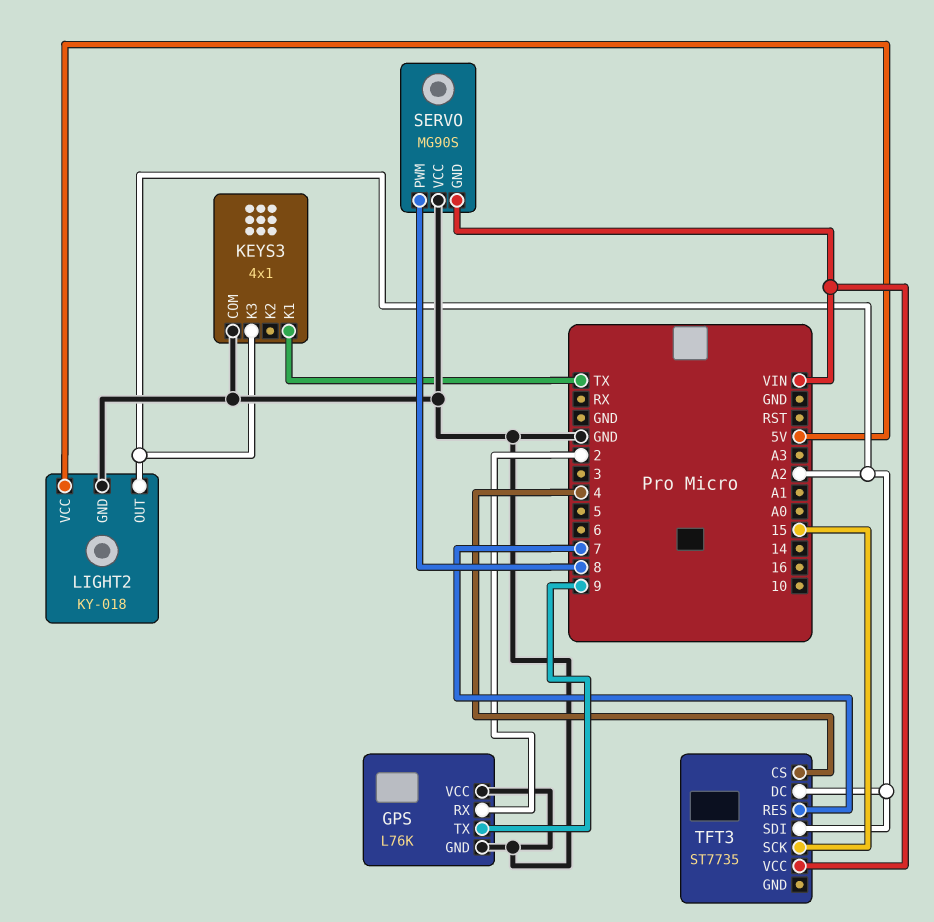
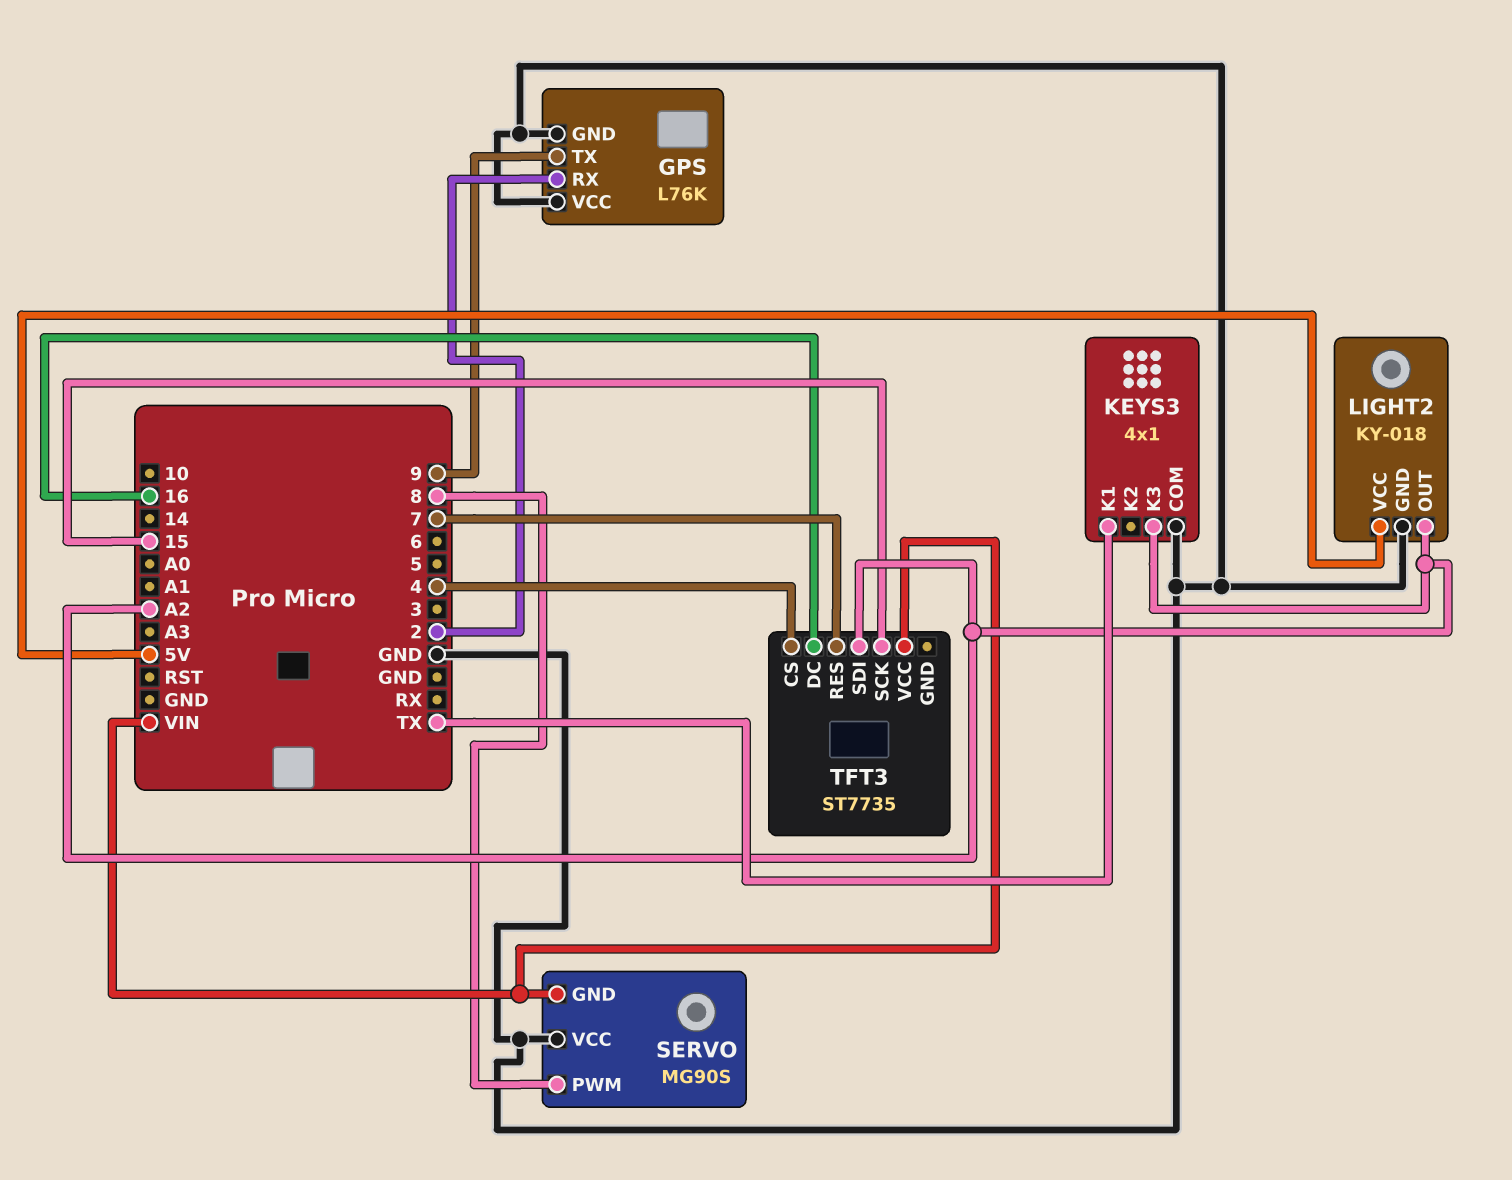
TFT3 pin DC: A2 -> 16

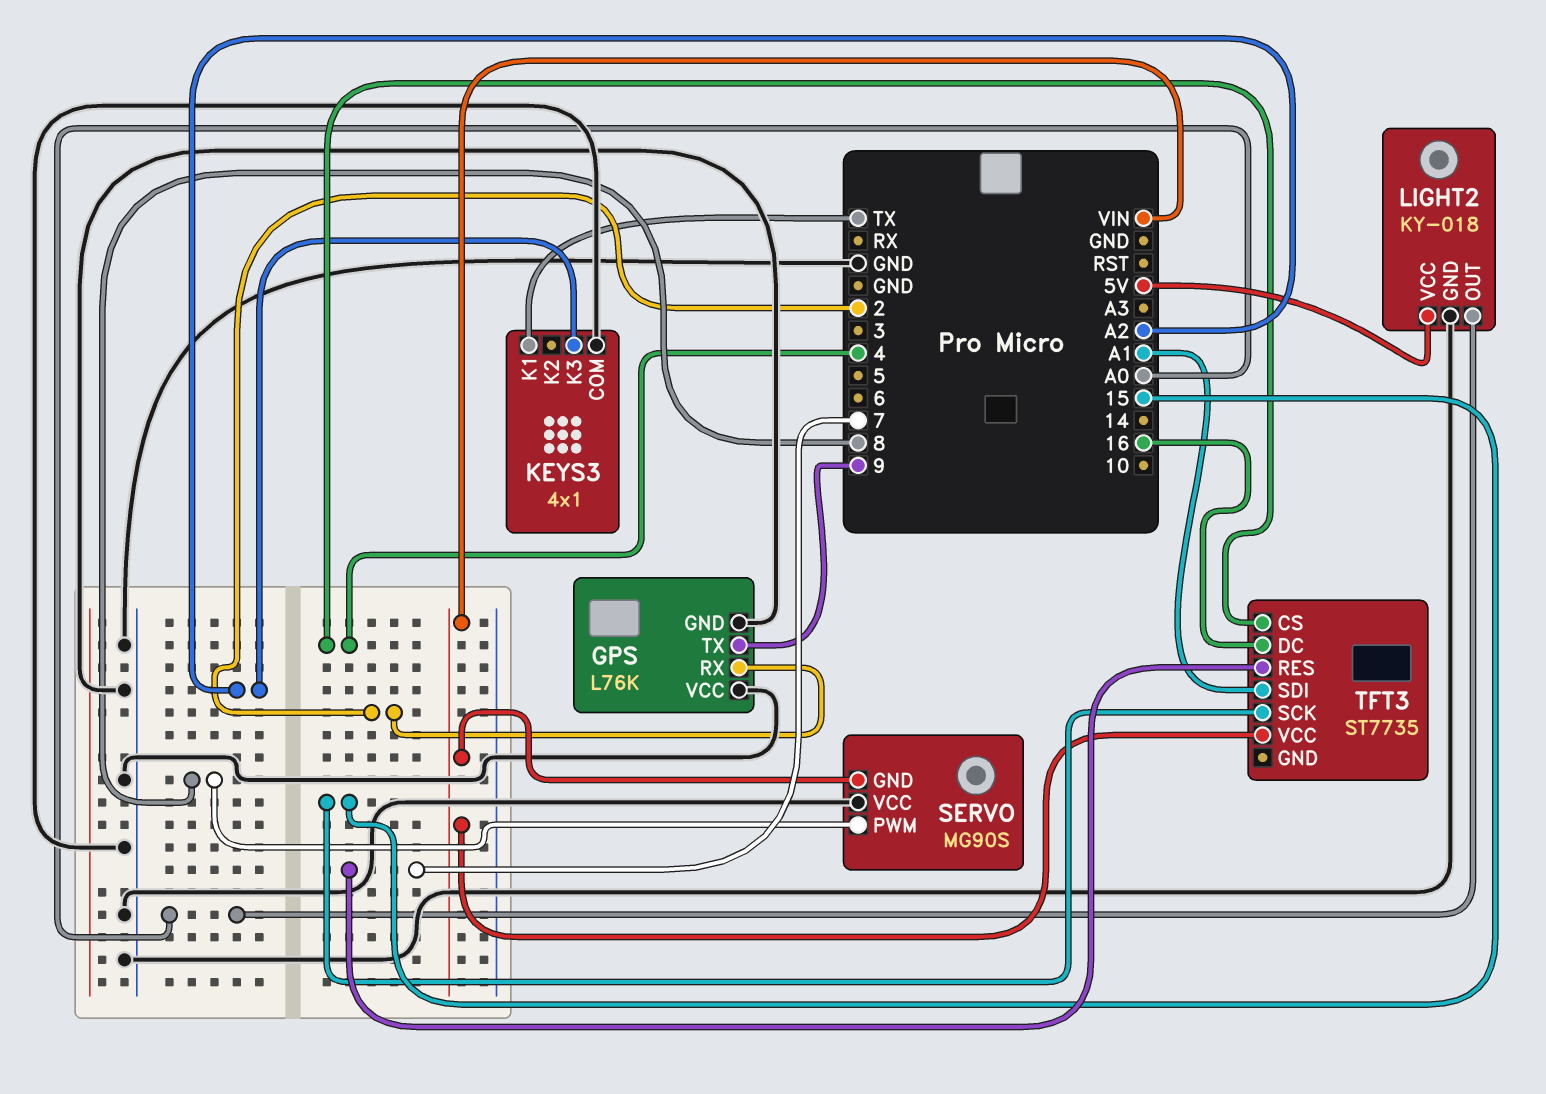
LIGHT2 pin OUT: A2 -> A0
TFT3 pin SDI: A2 -> A1

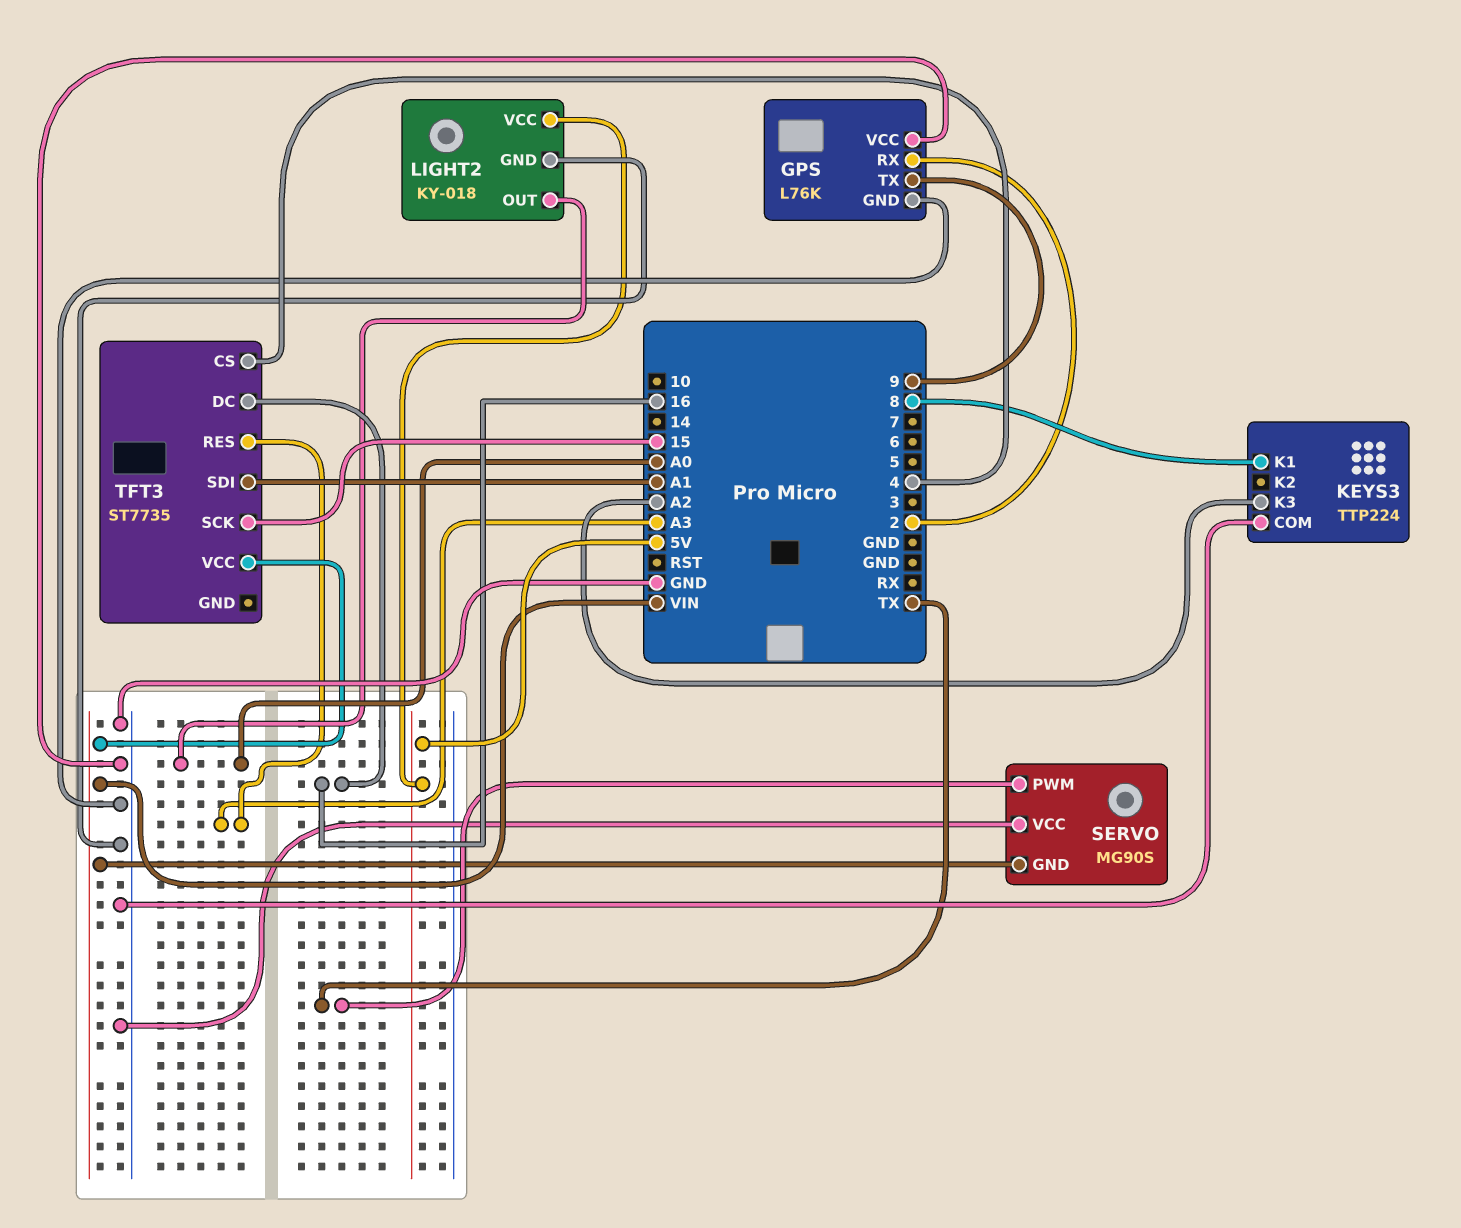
KEYS3: 4x1 -> TTP224
KEYS3 pin K1: TX -> 8
SERVO pin PWM: 8 -> TX
TFT3 pin RES: 7 -> A3

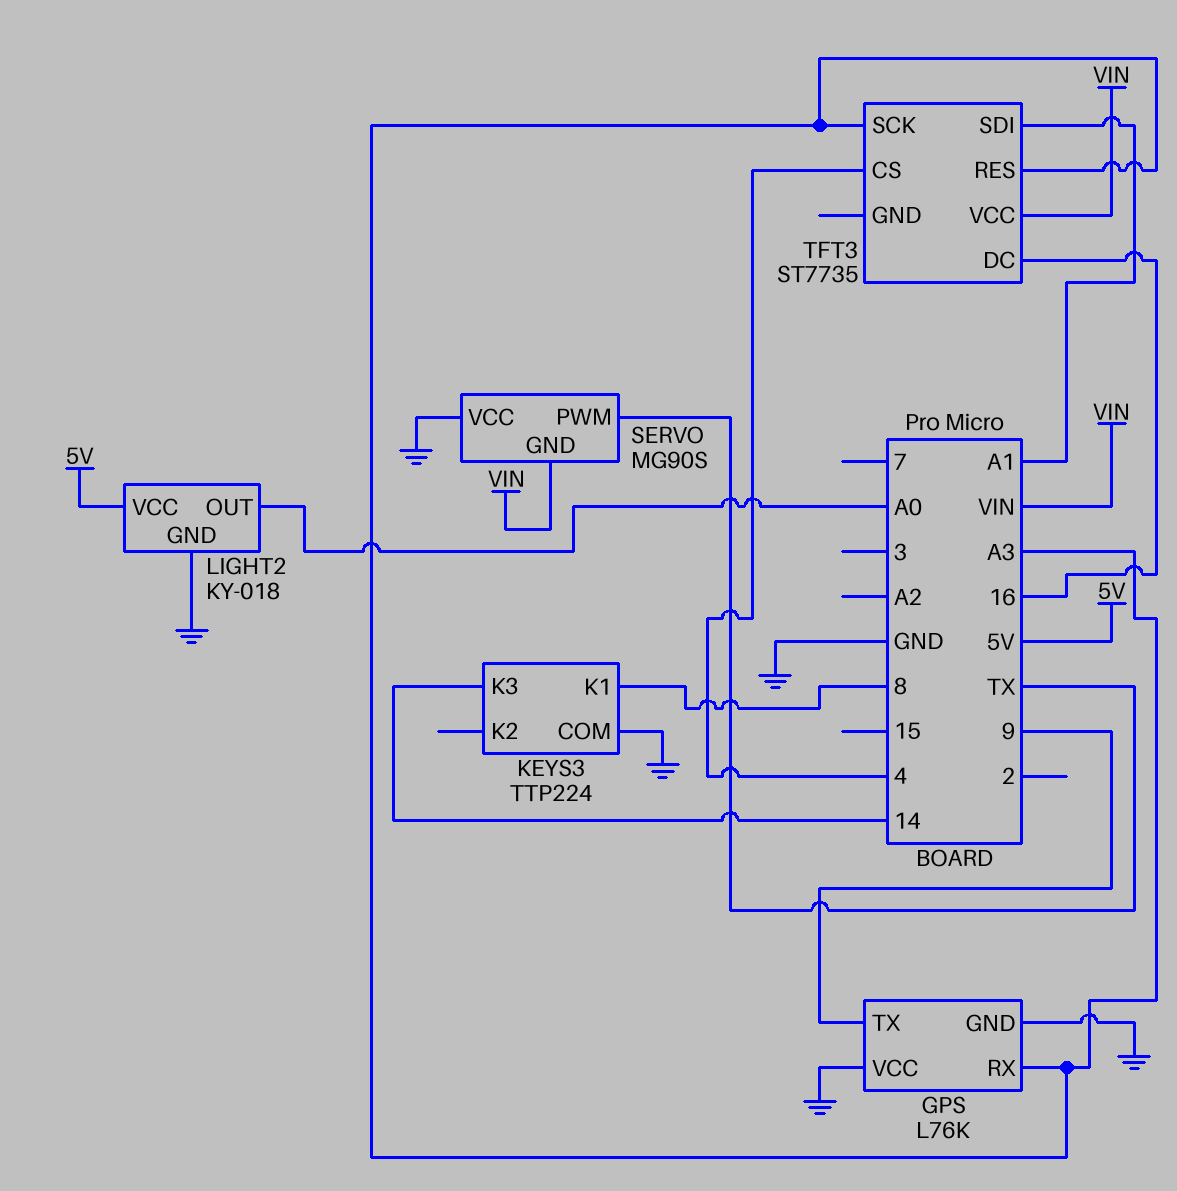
GPS pin RX: 2 -> A3
KEYS3 pin K3: A2 -> 14
TFT3 pin SCK: 15 -> A3

